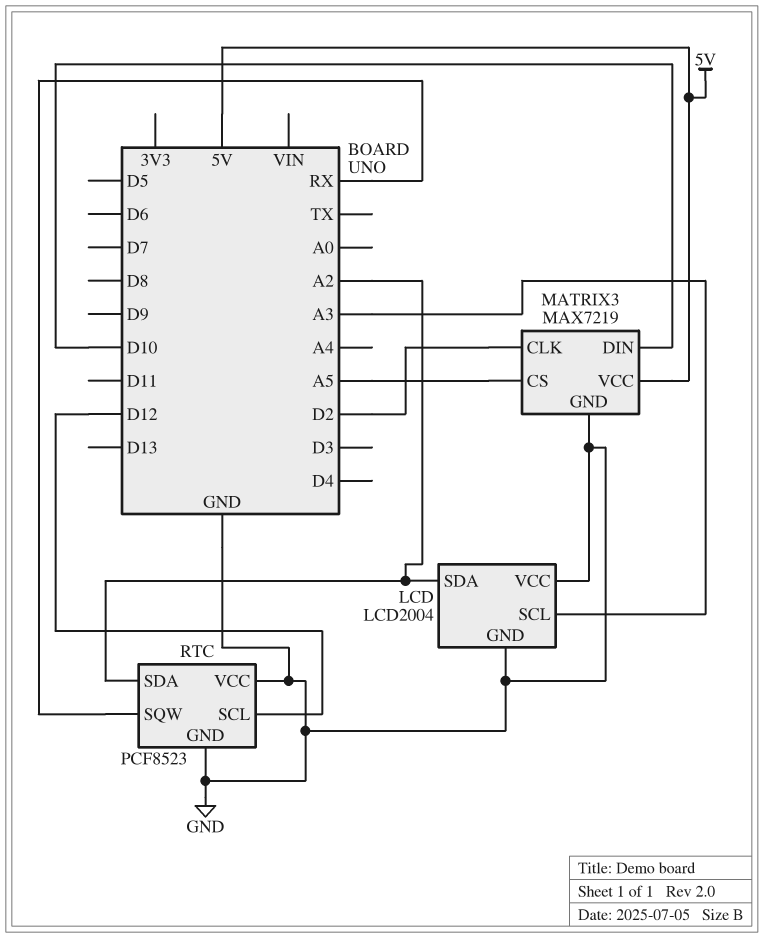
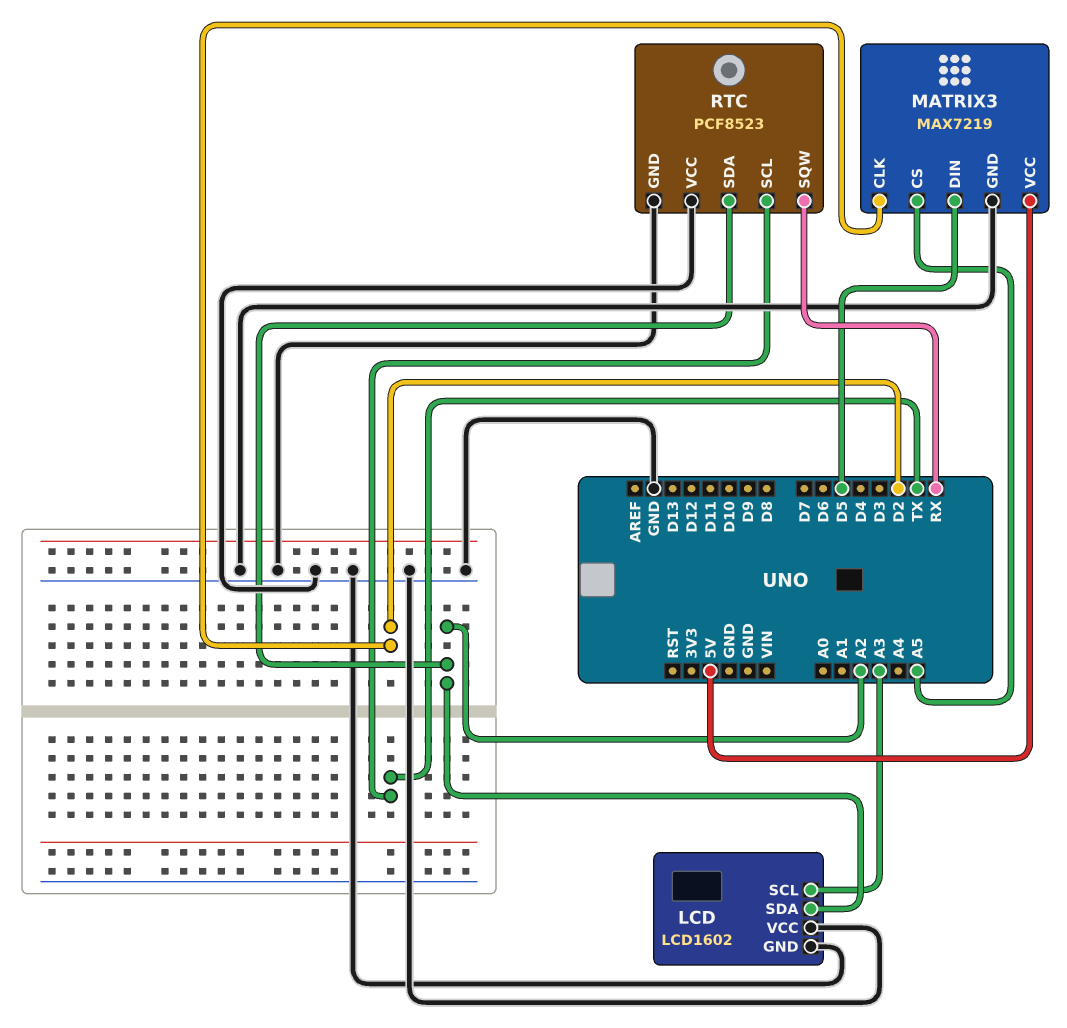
LCD: LCD2004 -> LCD1602
MATRIX3 pin DIN: D10 -> D5
RTC pin SCL: D12 -> TX

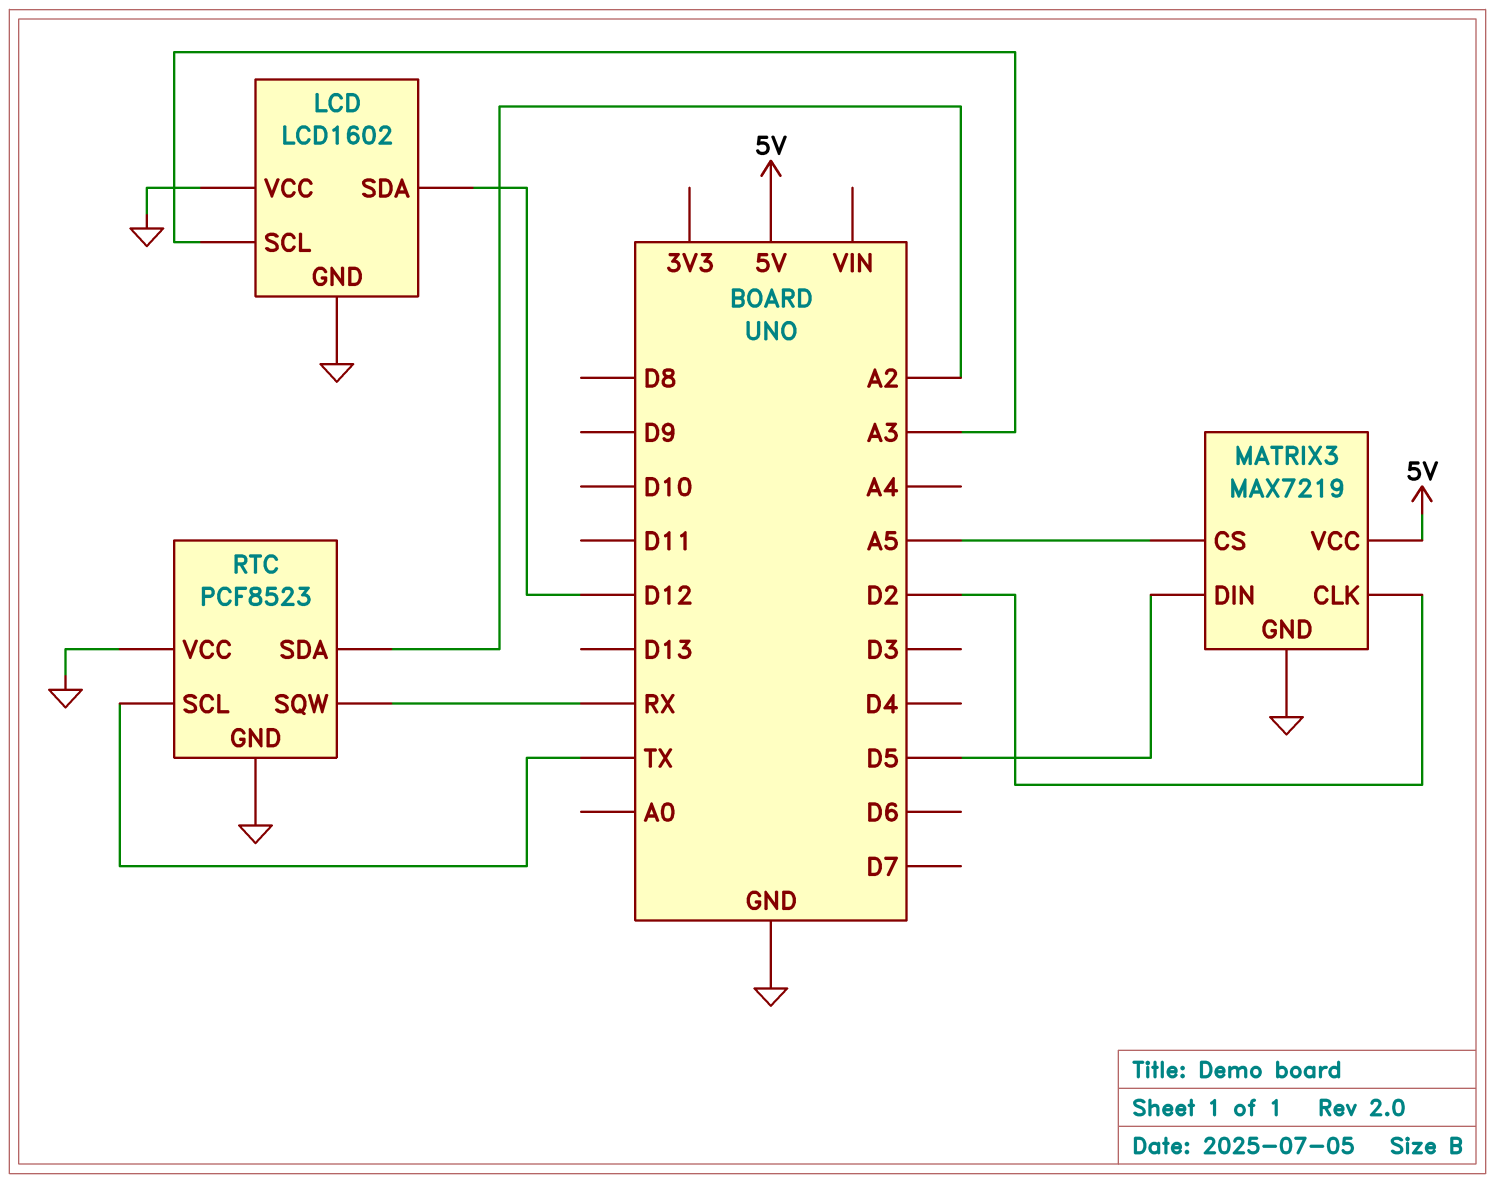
LCD pin SDA: A2 -> D12

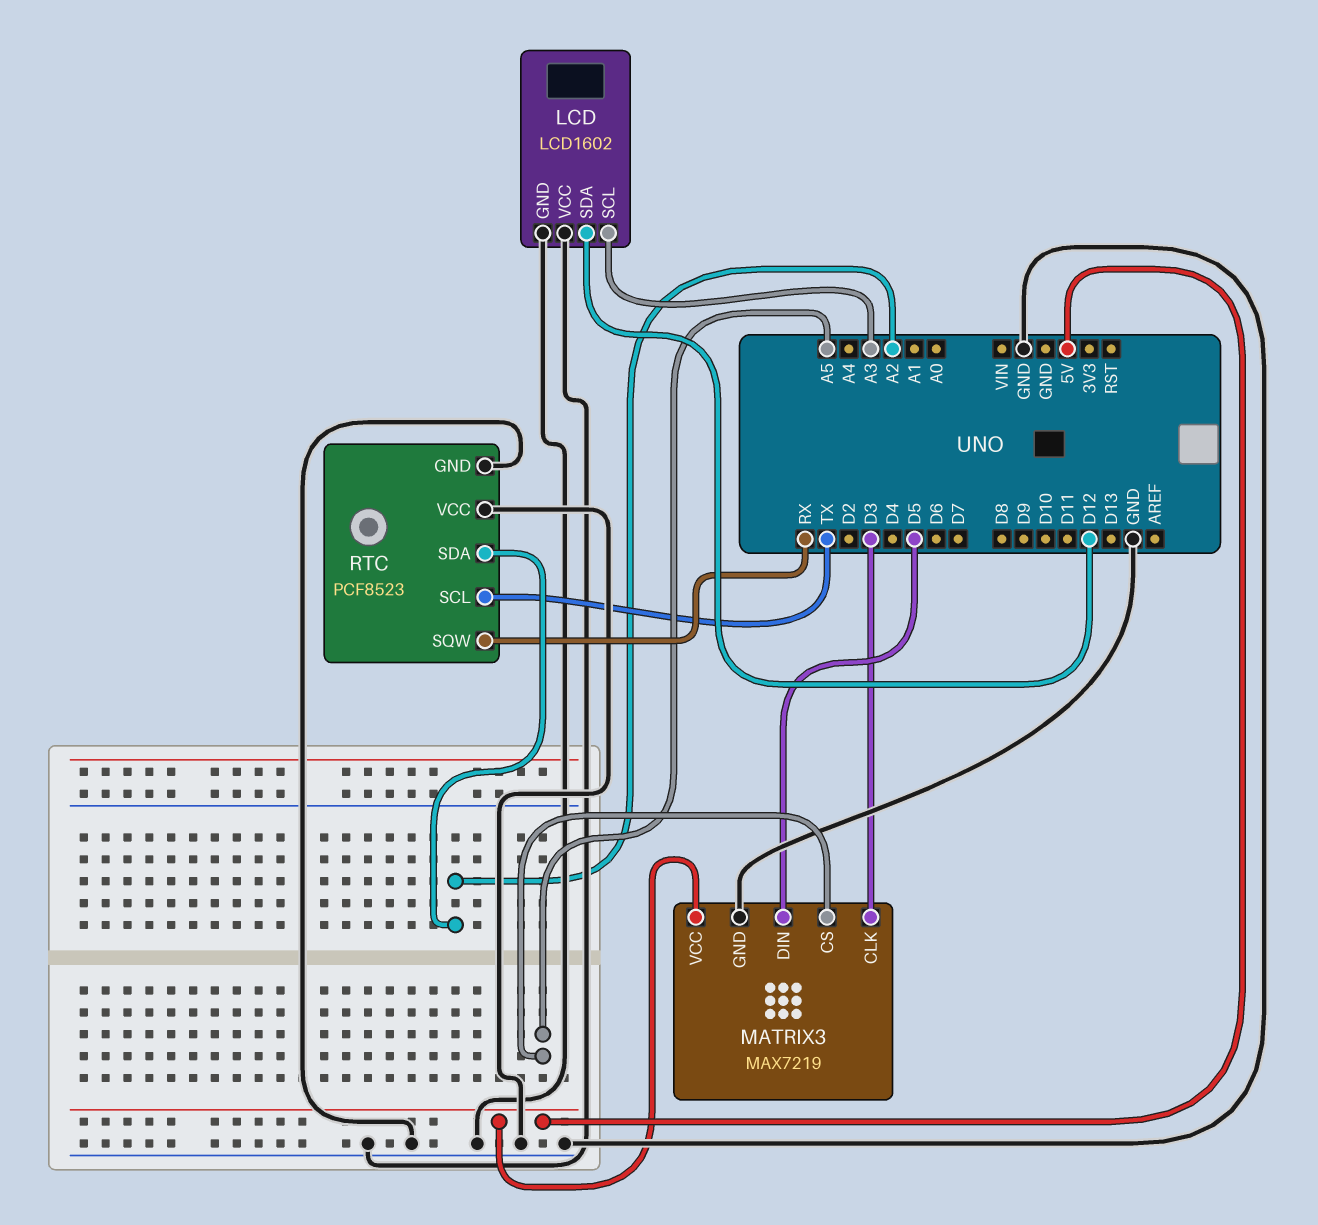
MATRIX3 pin CLK: D2 -> D3

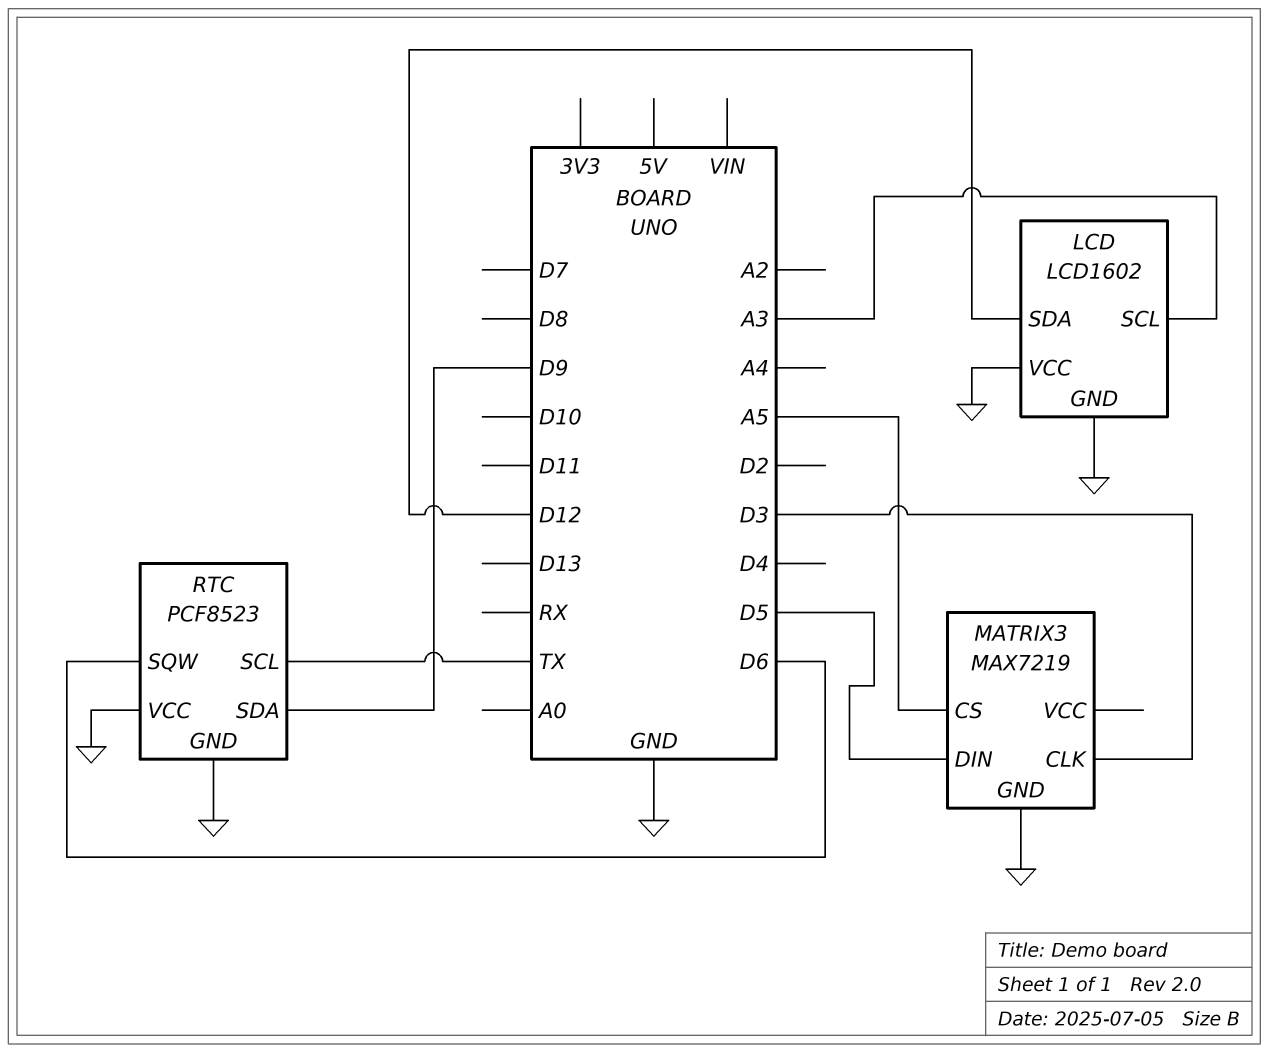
MATRIX3 pin VCC: 5V -> none
RTC pin SDA: A2 -> D9
RTC pin SQW: RX -> D6

